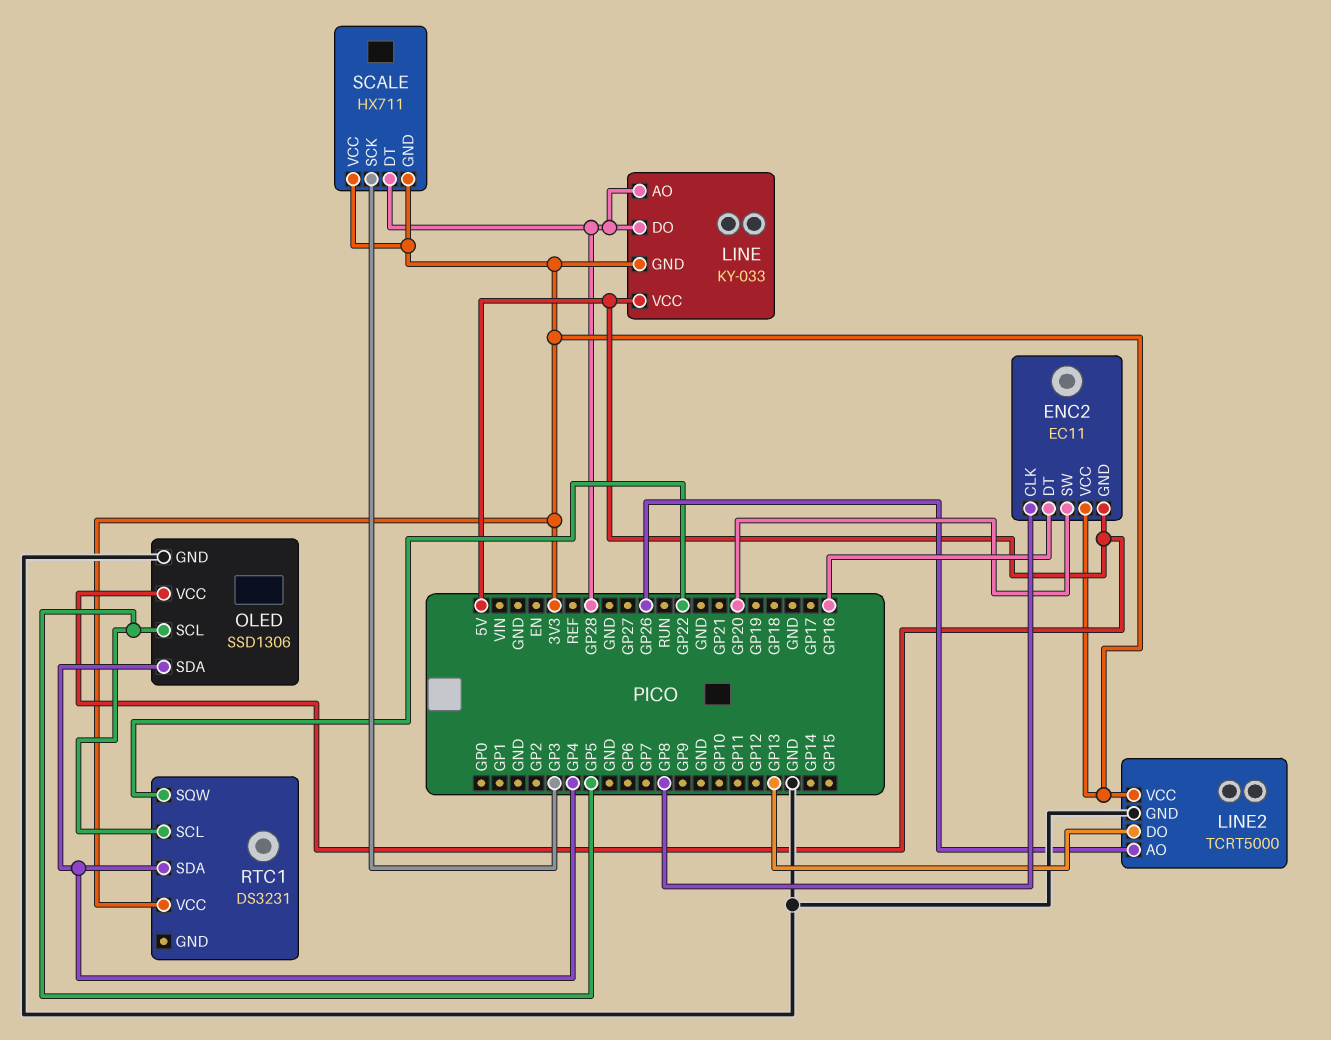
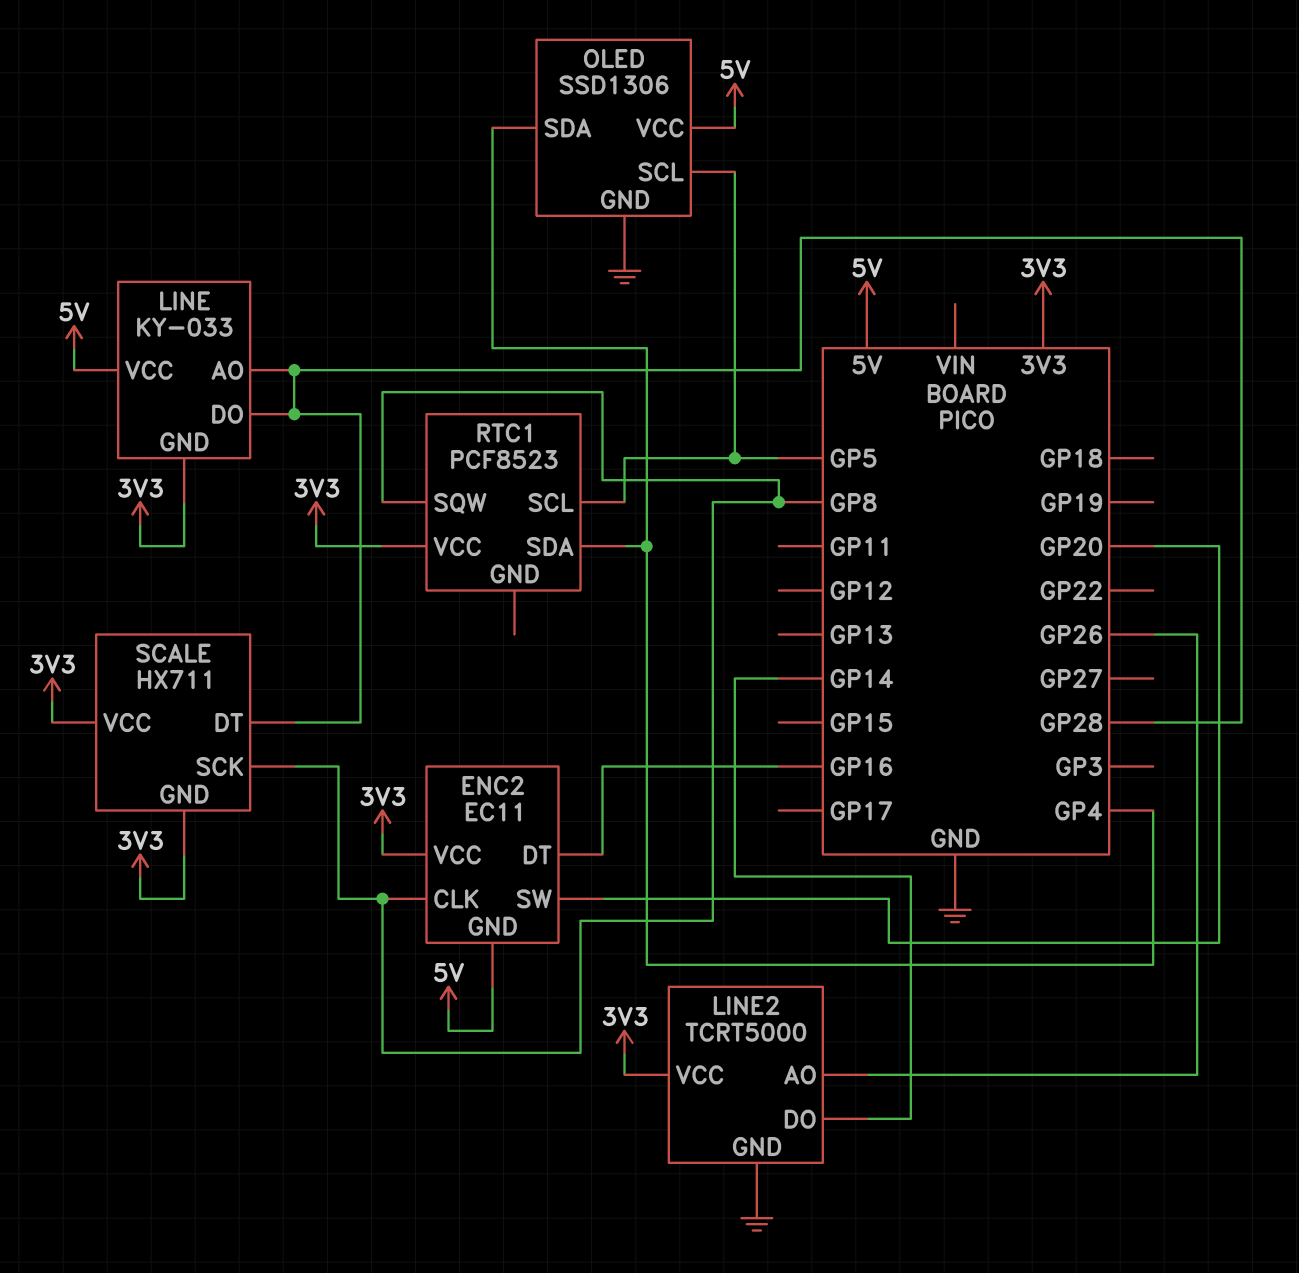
LINE2 pin DO: GP13 -> GP14
RTC1: DS3231 -> PCF8523
RTC1 pin SQW: GP22 -> GP8
SCALE pin SCK: GP3 -> GP8

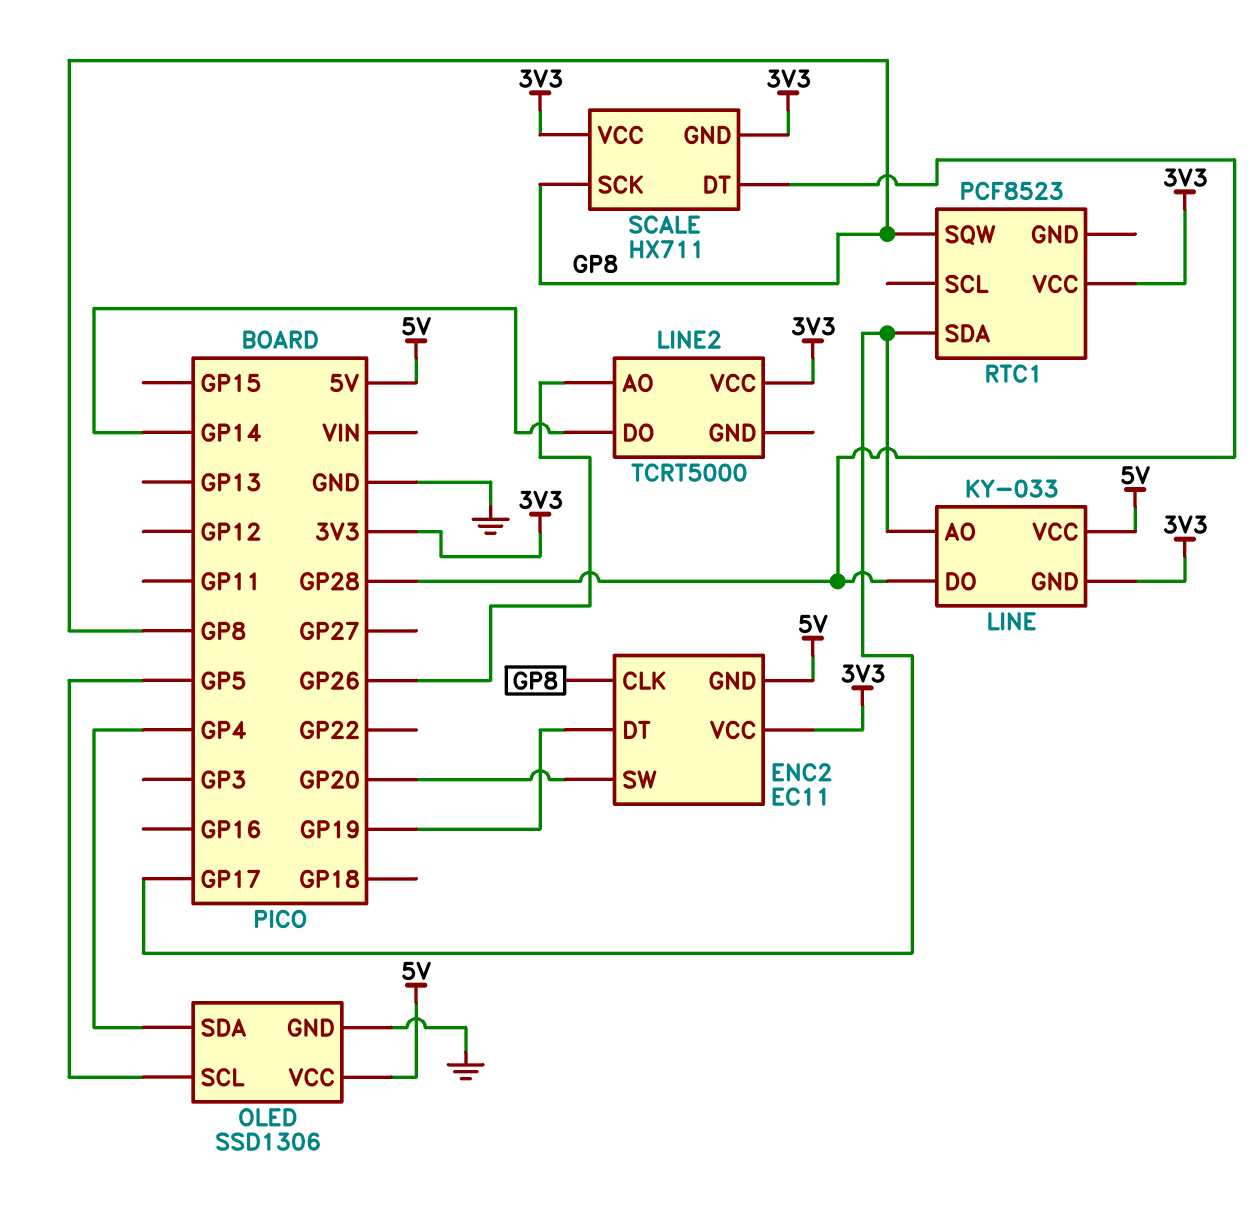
ENC2 pin DT: GP16 -> GP19
LINE pin AO: GP28 -> GP17
LINE2 pin GND: GND -> none
RTC1 pin SCL: GP5 -> none
RTC1 pin SDA: GP4 -> GP17

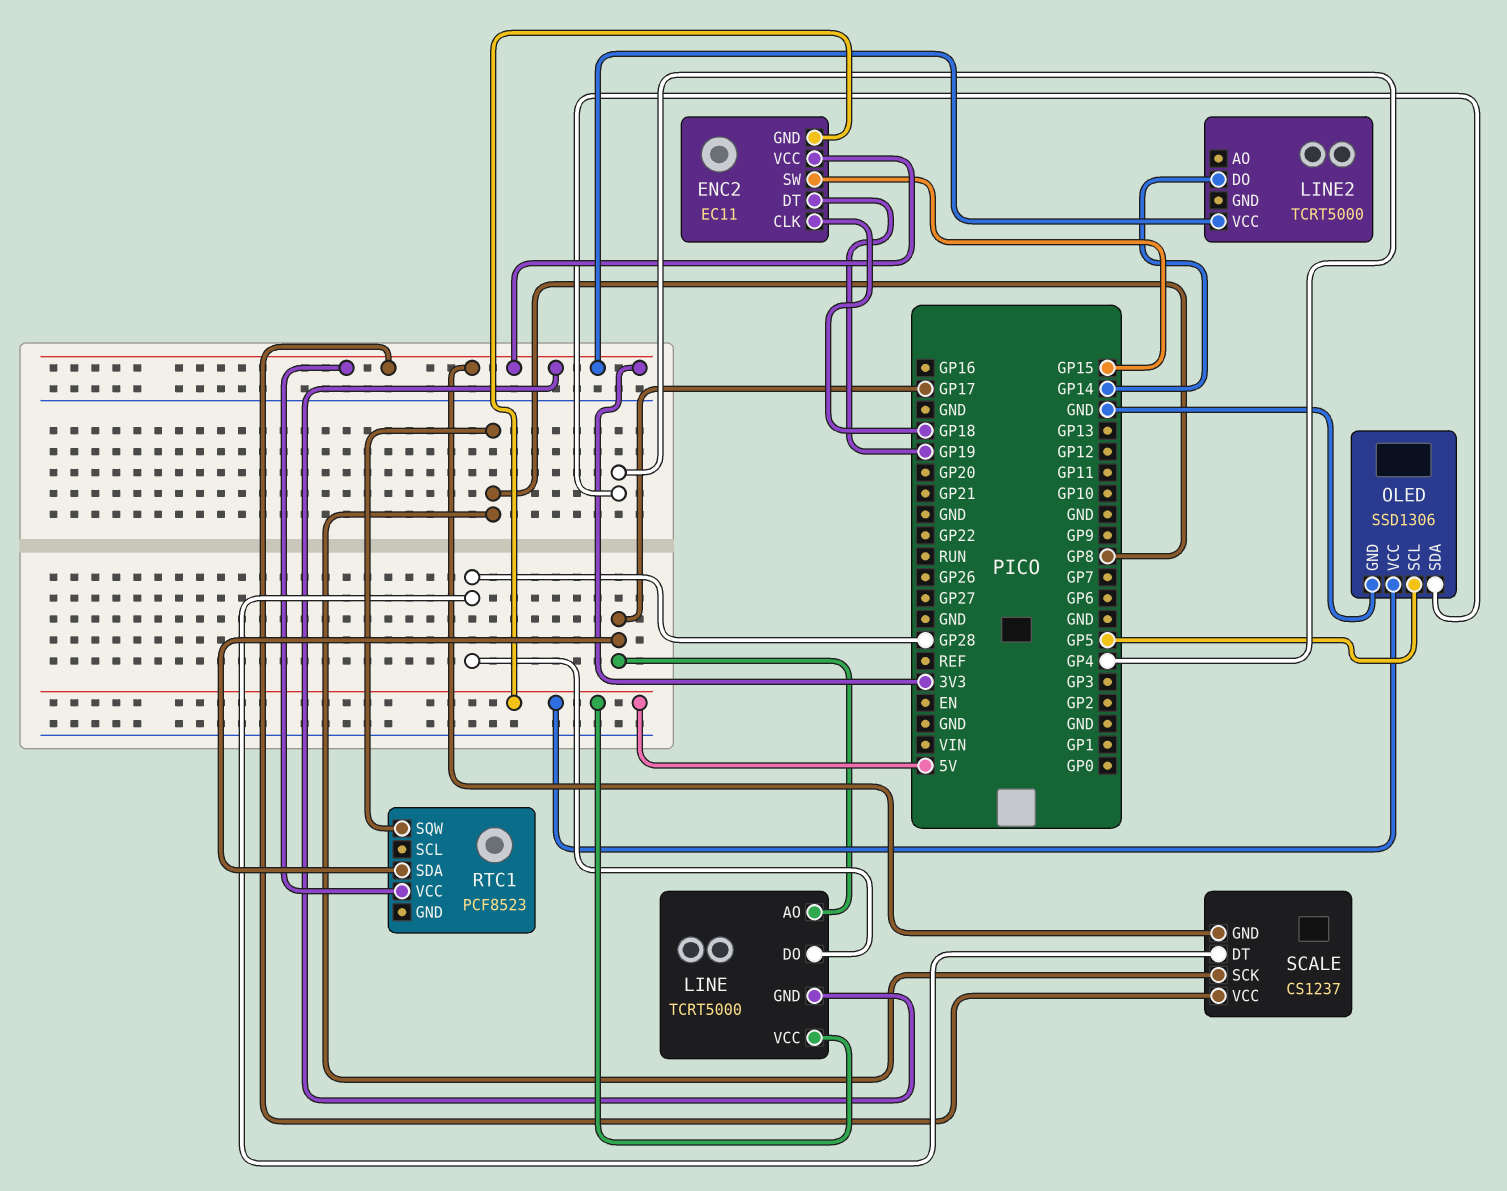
ENC2 pin CLK: GP8 -> GP18
ENC2 pin SW: GP20 -> GP15
LINE: KY-033 -> TCRT5000
LINE2 pin AO: GP26 -> none
SCALE: HX711 -> CS1237

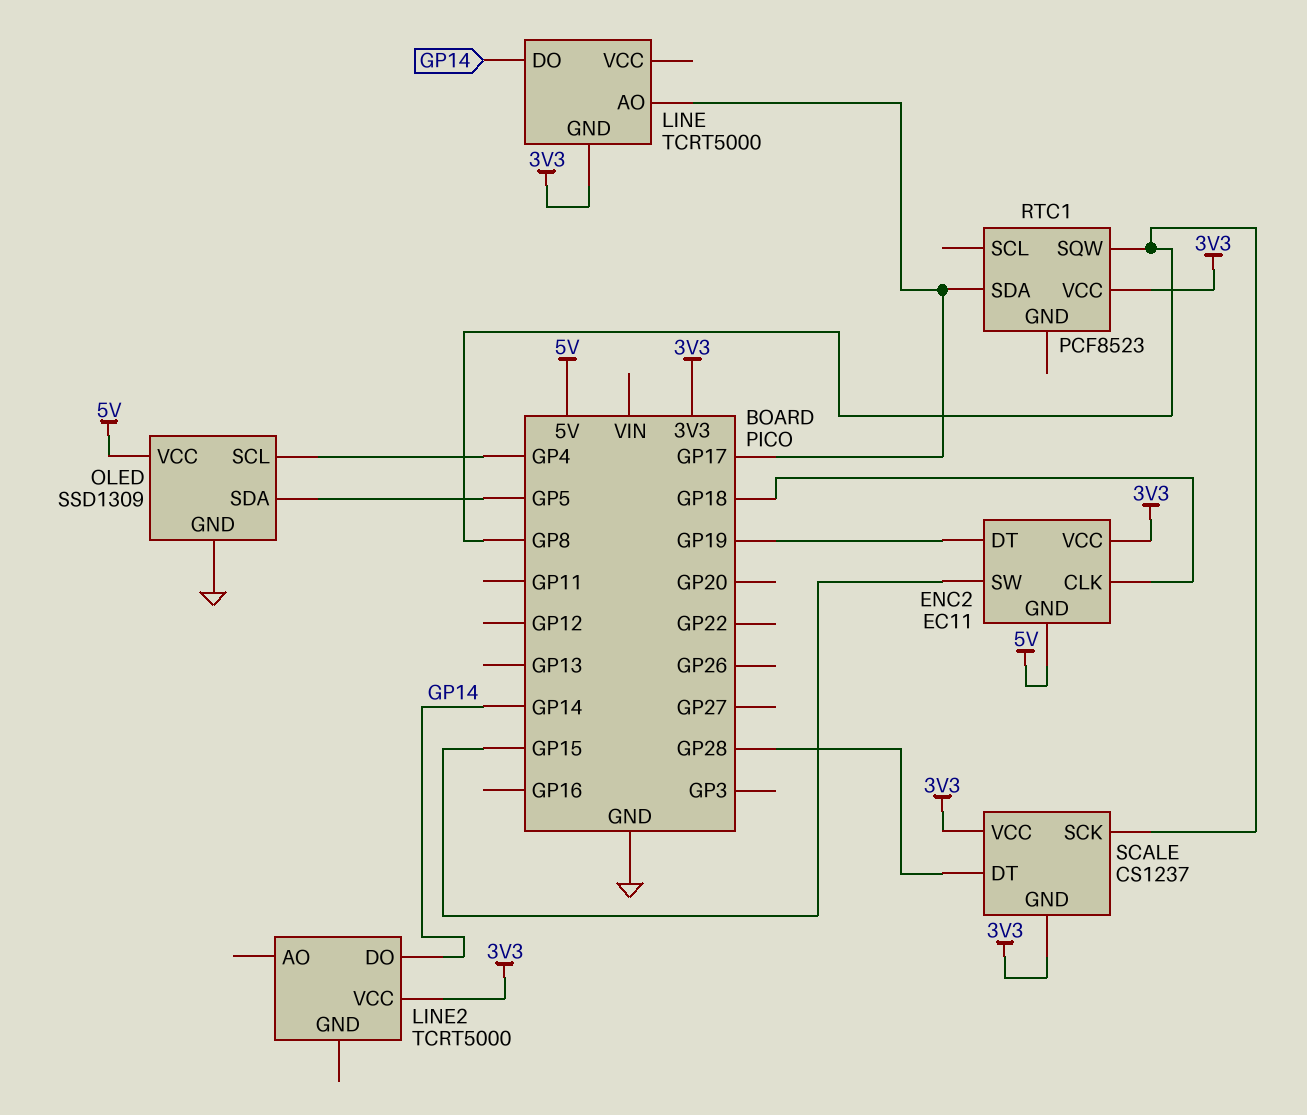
LINE pin DO: GP28 -> GP14
LINE pin VCC: 5V -> none
OLED: SSD1306 -> SSD1309
OLED pin SCL: GP5 -> GP4
OLED pin SDA: GP4 -> GP5

